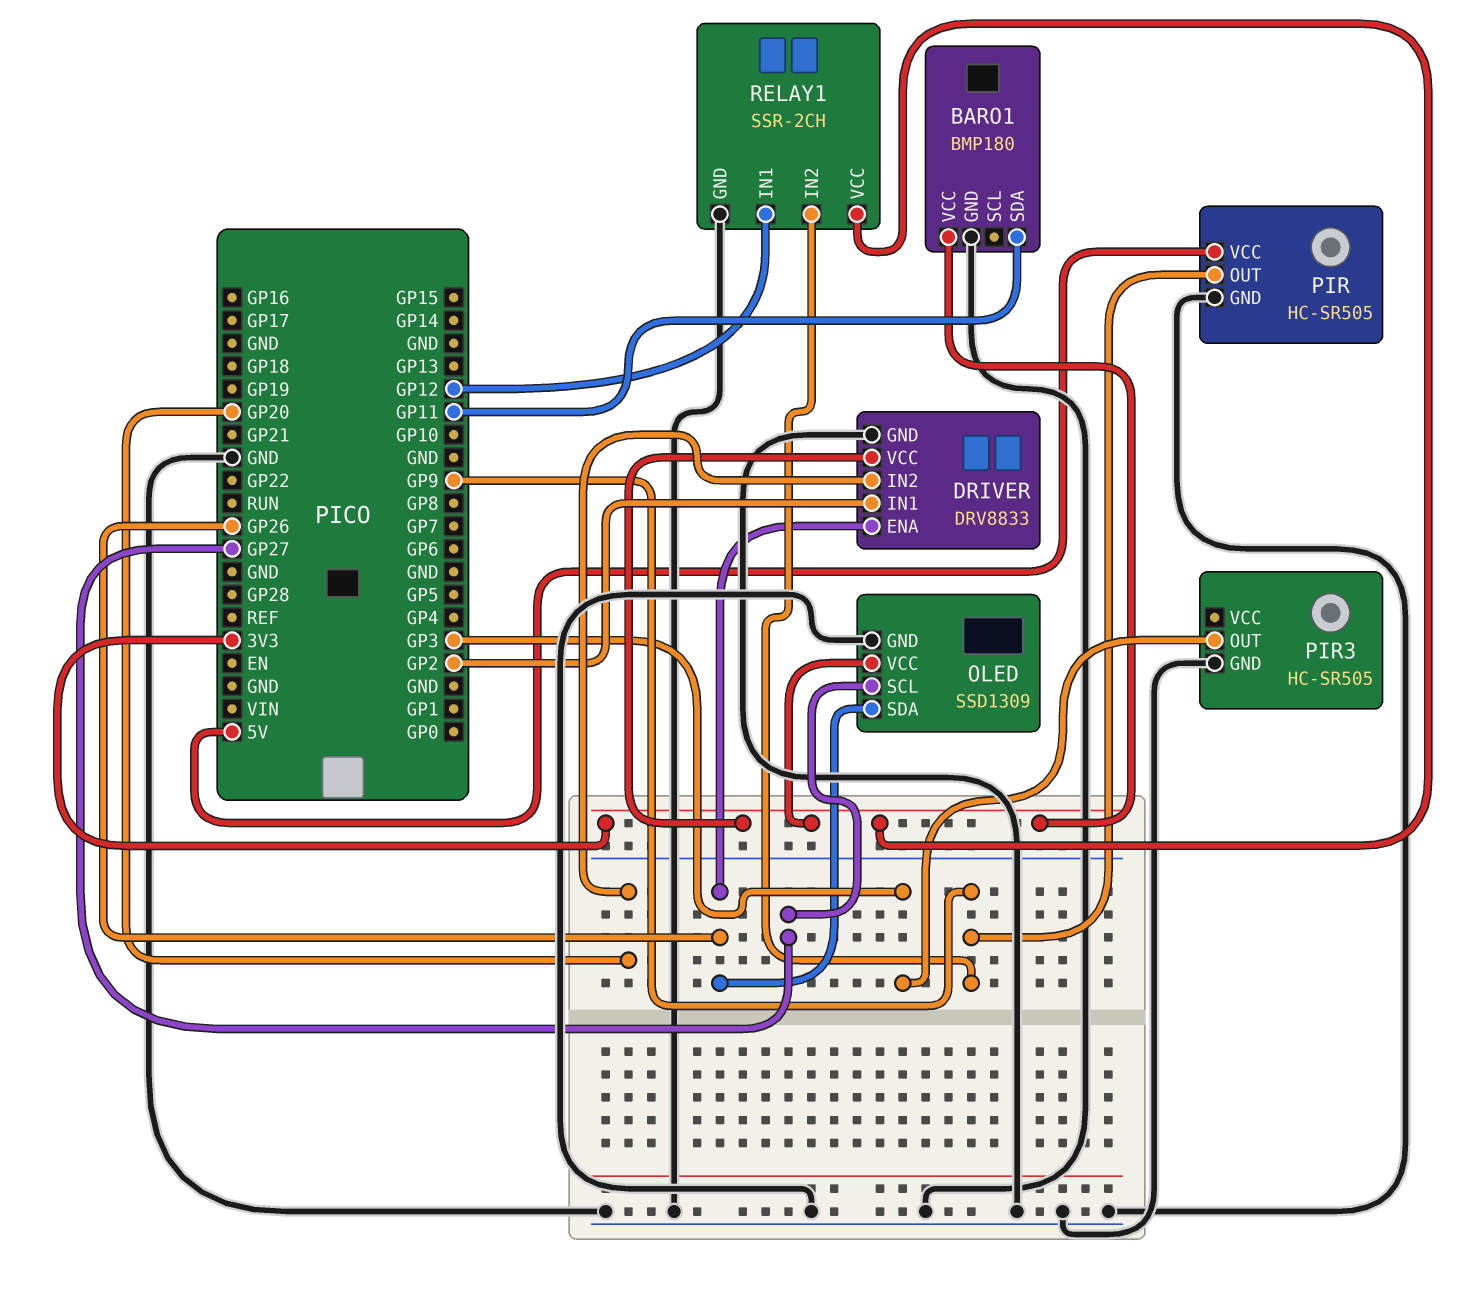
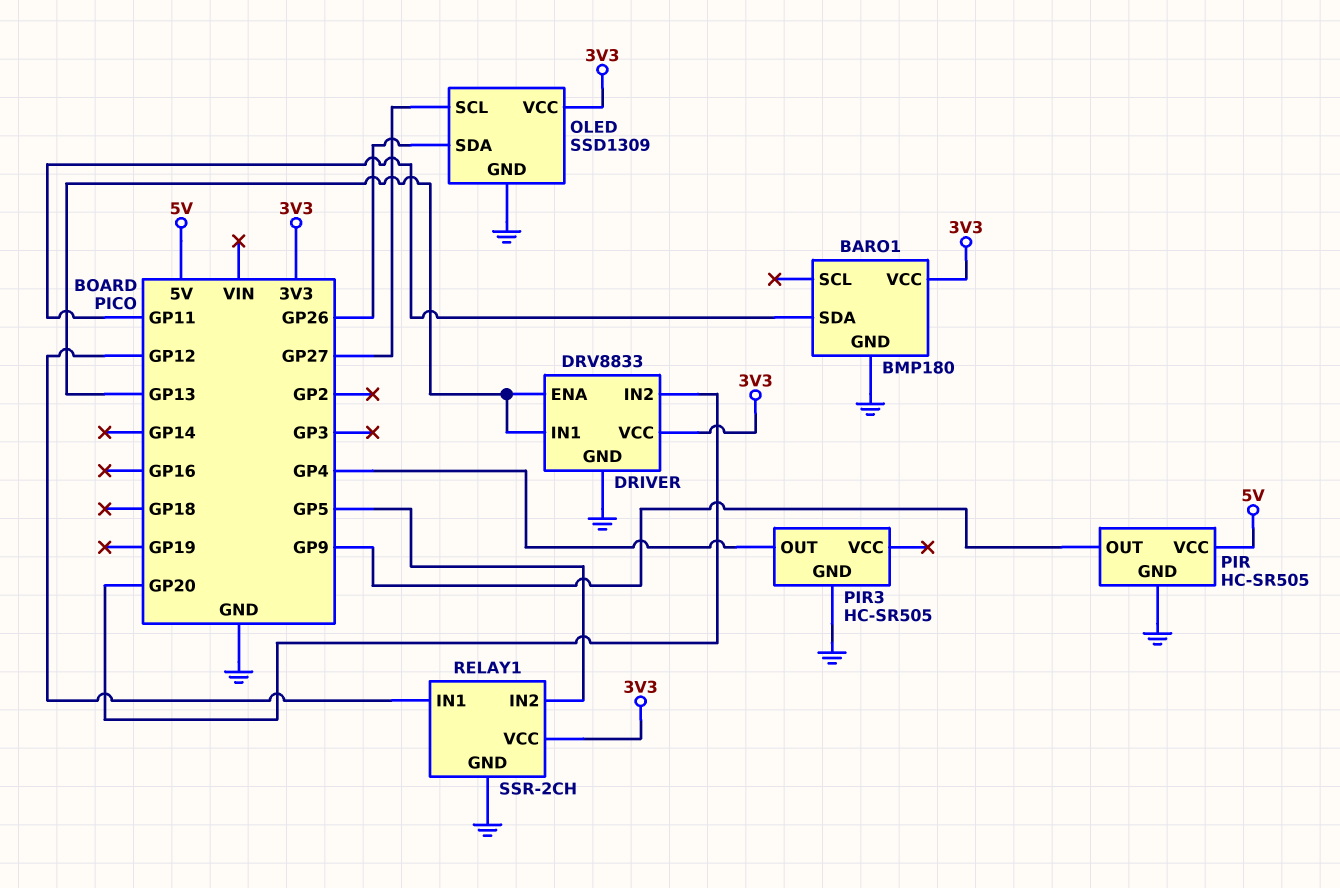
DRIVER pin ENA: GP26 -> GP13
DRIVER pin IN1: GP2 -> GP13
PIR3 pin OUT: GP3 -> GP4
RELAY1 pin IN2: GP9 -> GP5

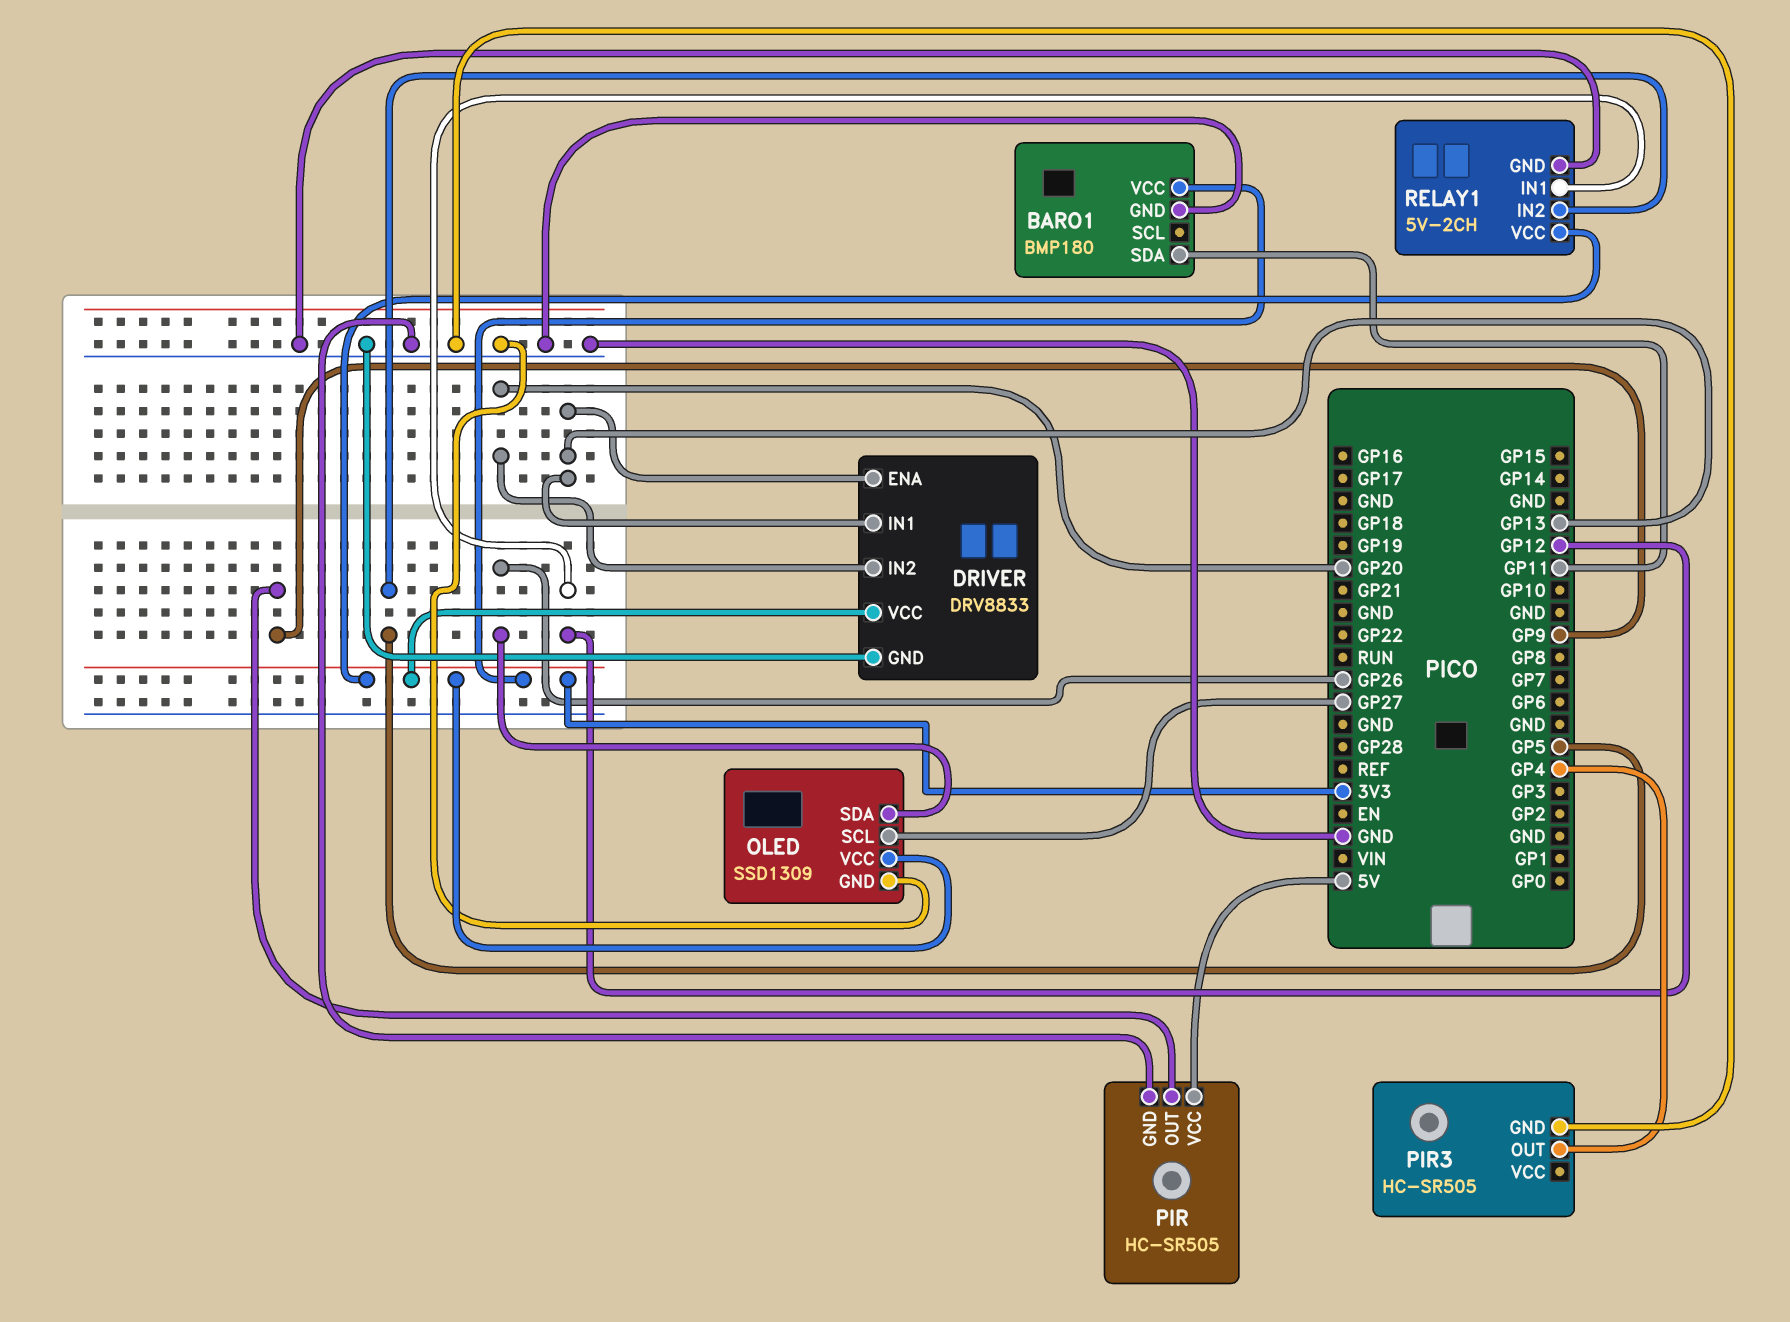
RELAY1: SSR-2CH -> 5V-2CH

